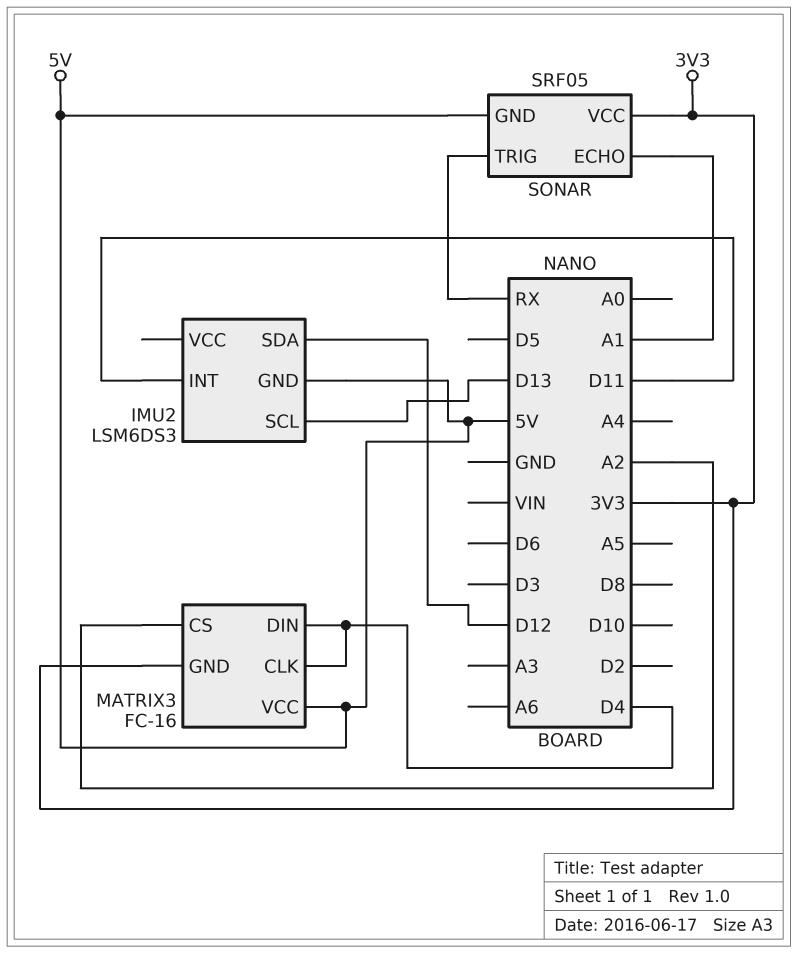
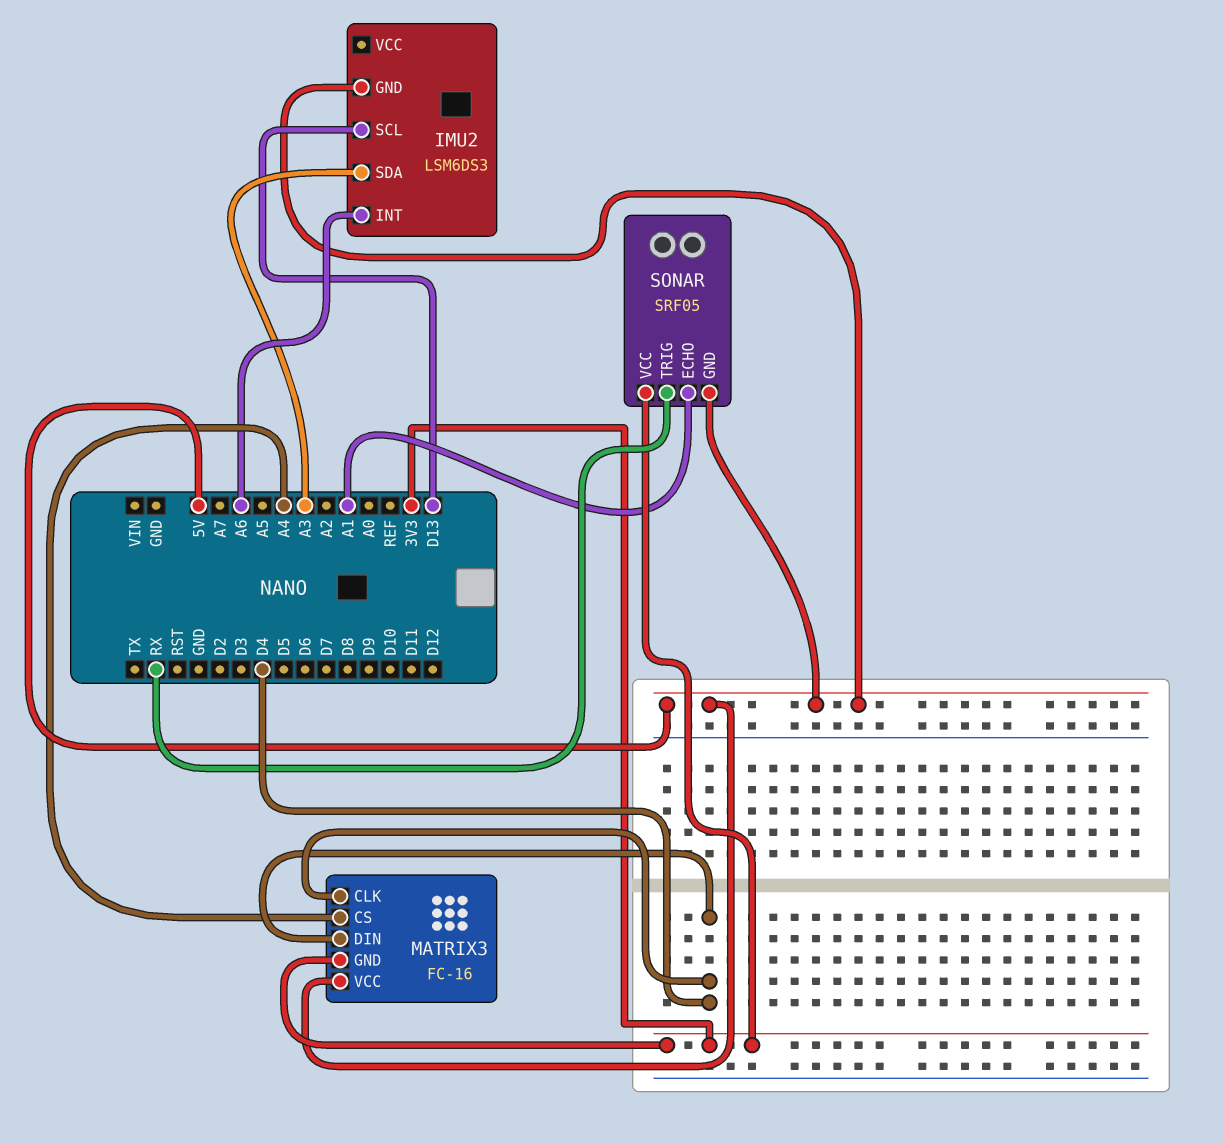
IMU2 pin INT: D11 -> A6
IMU2 pin SDA: D12 -> A3
MATRIX3 pin CS: A2 -> A4

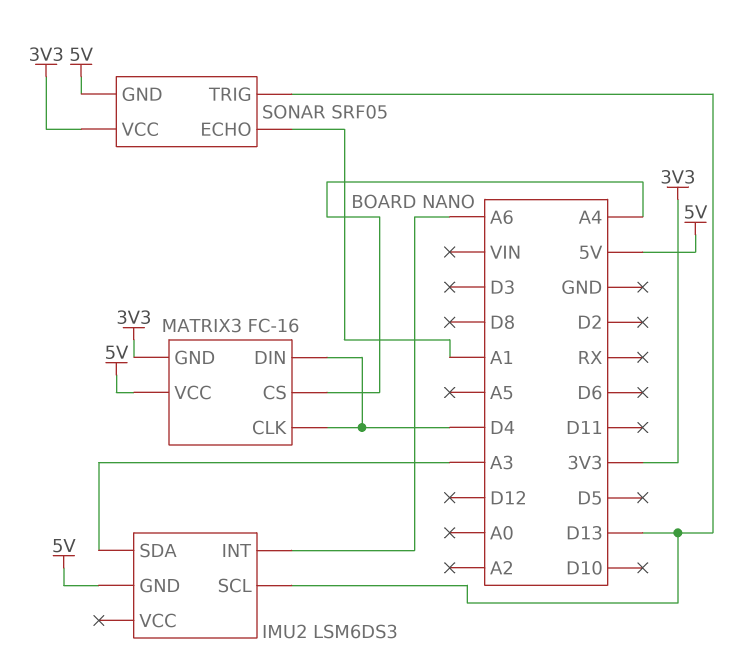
SONAR pin TRIG: RX -> D13

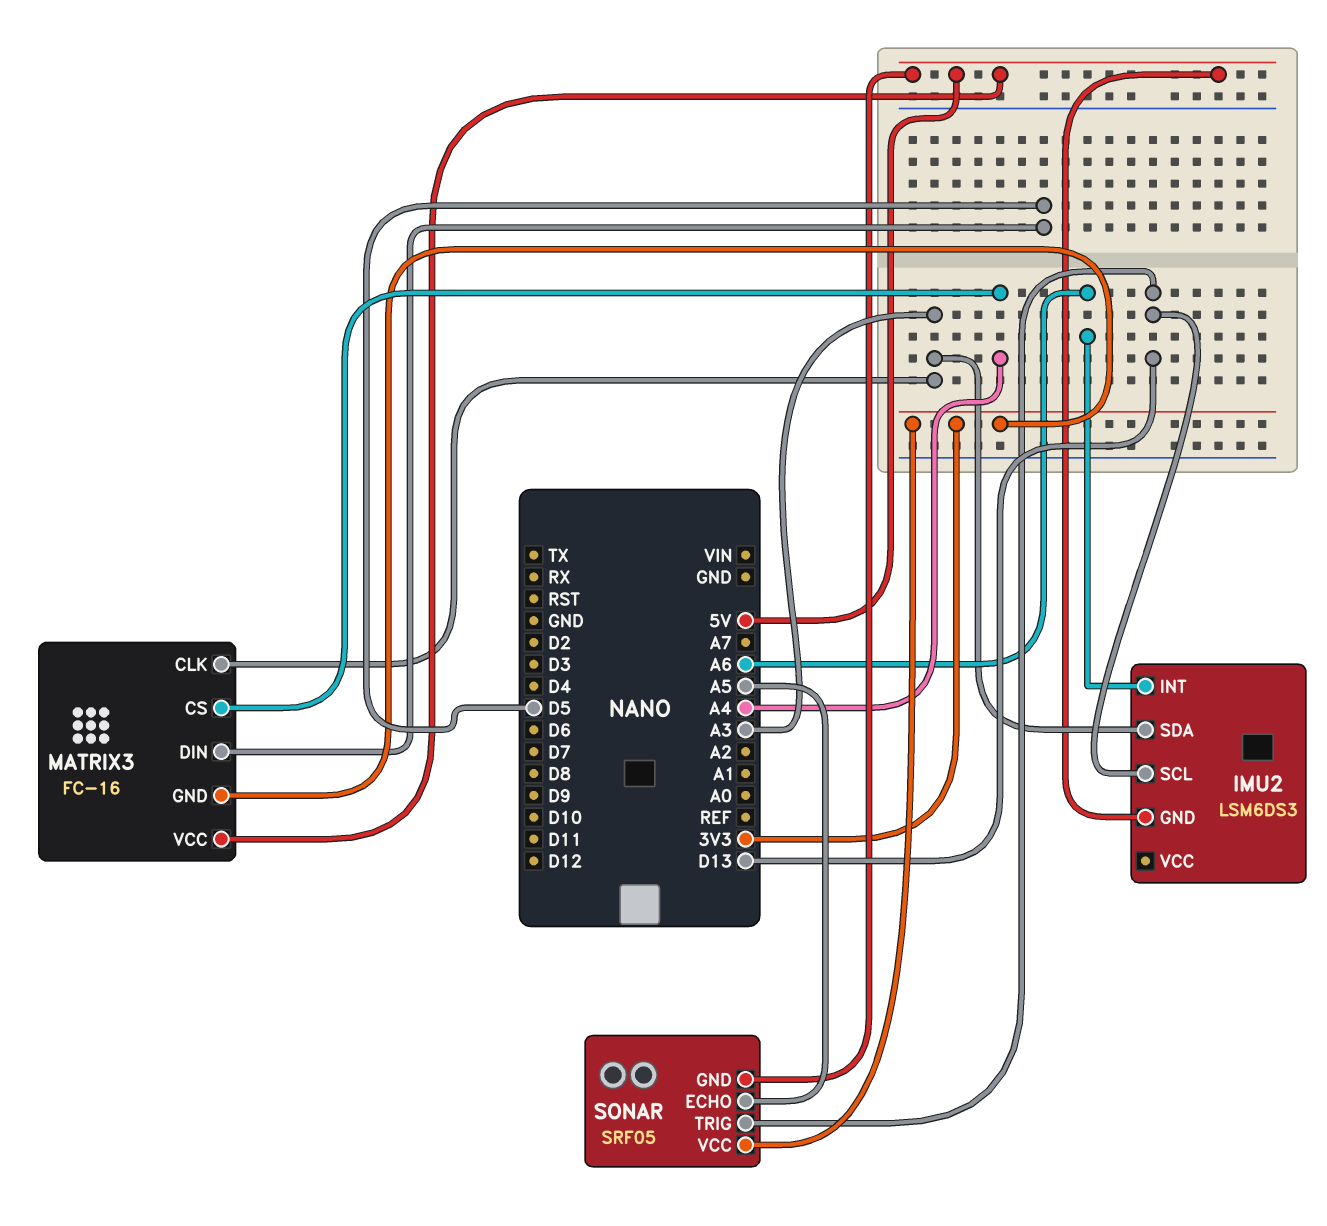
MATRIX3 pin CLK: D4 -> A3
MATRIX3 pin DIN: D4 -> D5
SONAR pin ECHO: A1 -> A5

